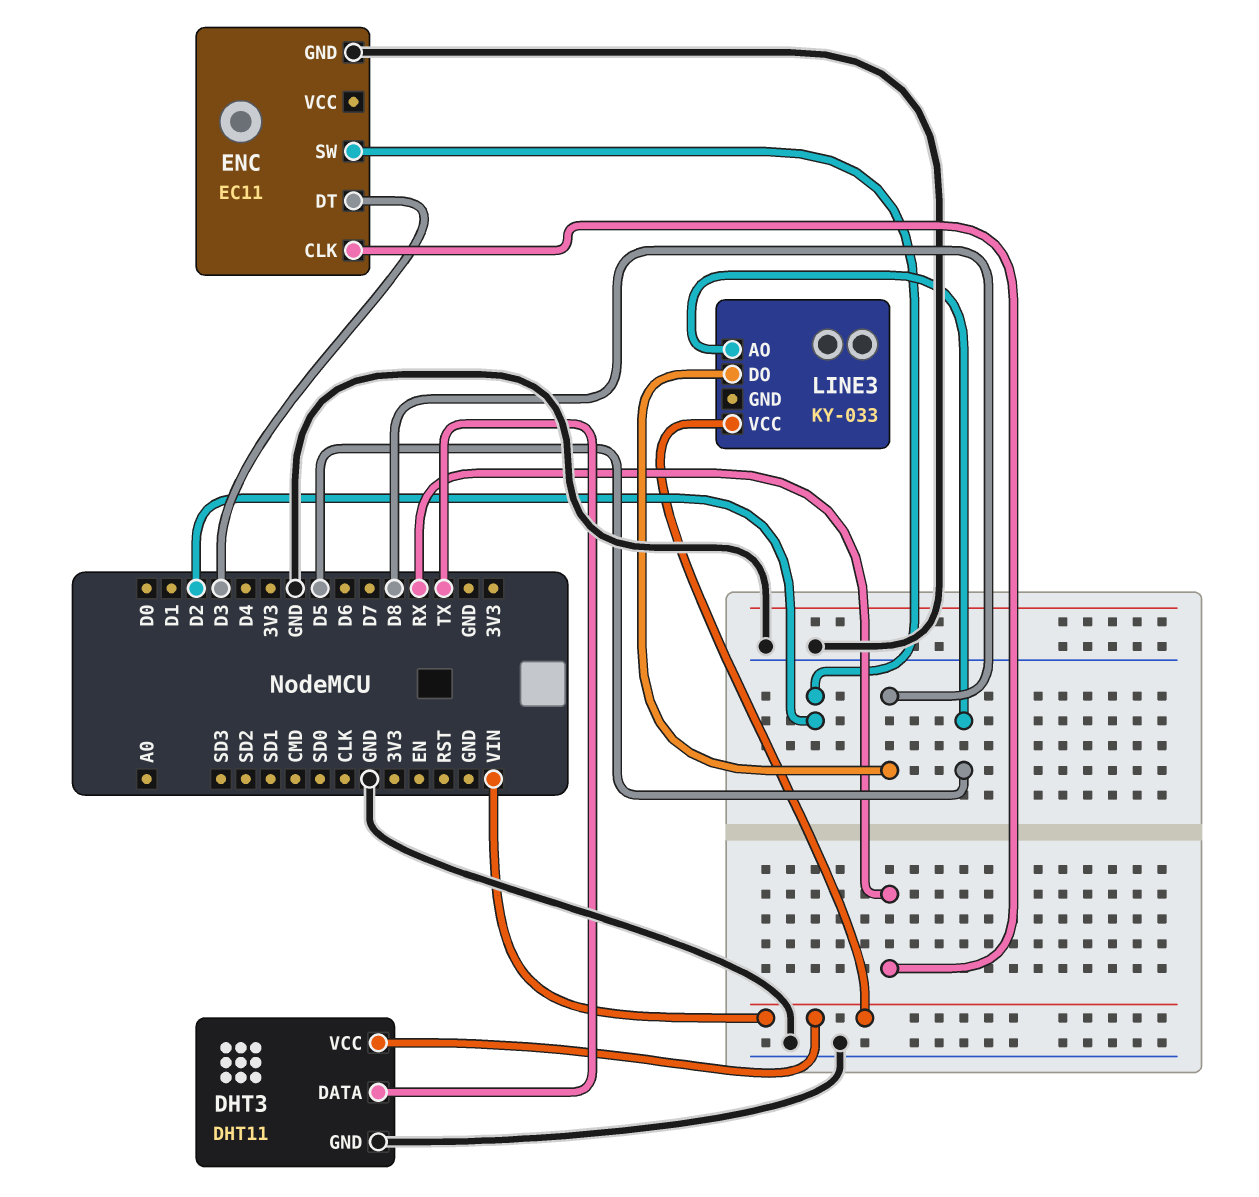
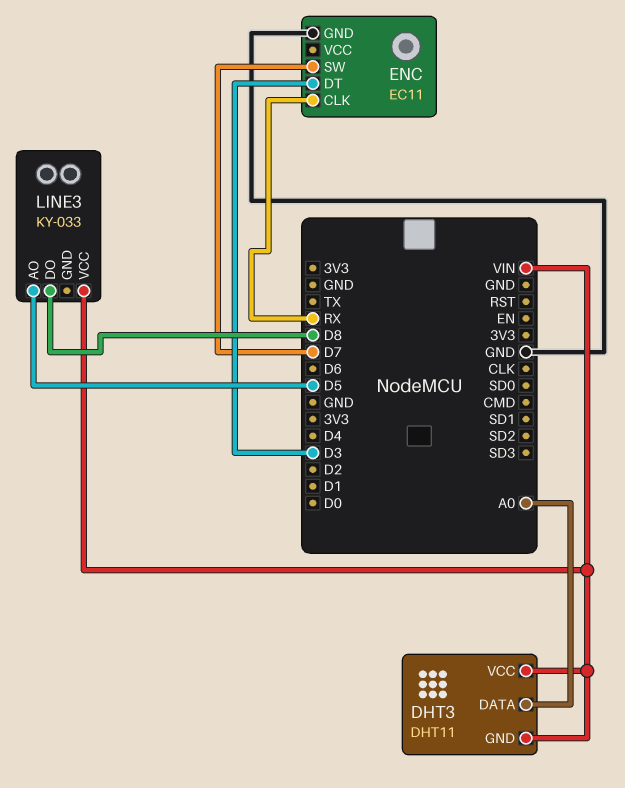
DHT3 pin DATA: TX -> A0
DHT3 pin GND: GND -> VIN
ENC pin SW: D2 -> D7

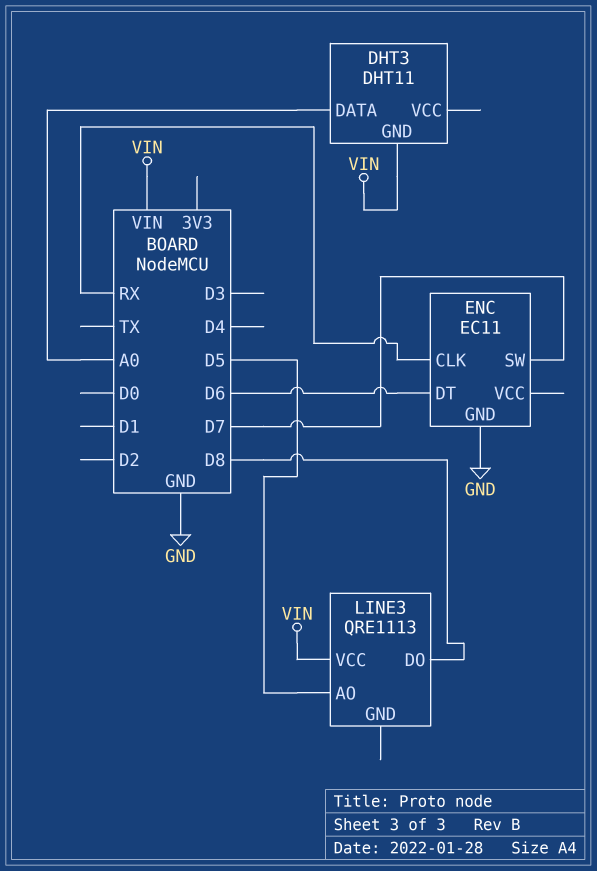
DHT3 pin VCC: VIN -> none
ENC pin DT: D3 -> D6
LINE3: KY-033 -> QRE1113

